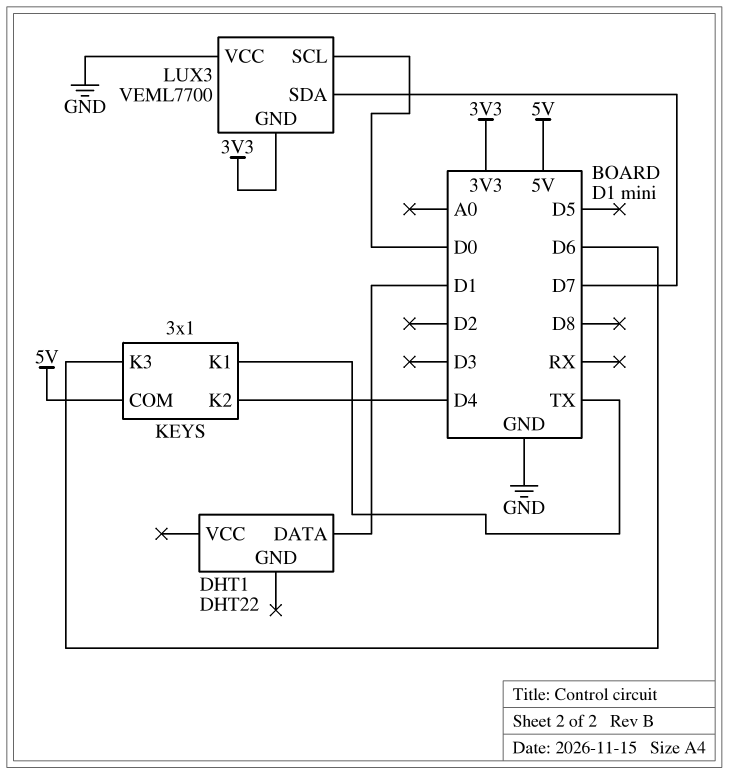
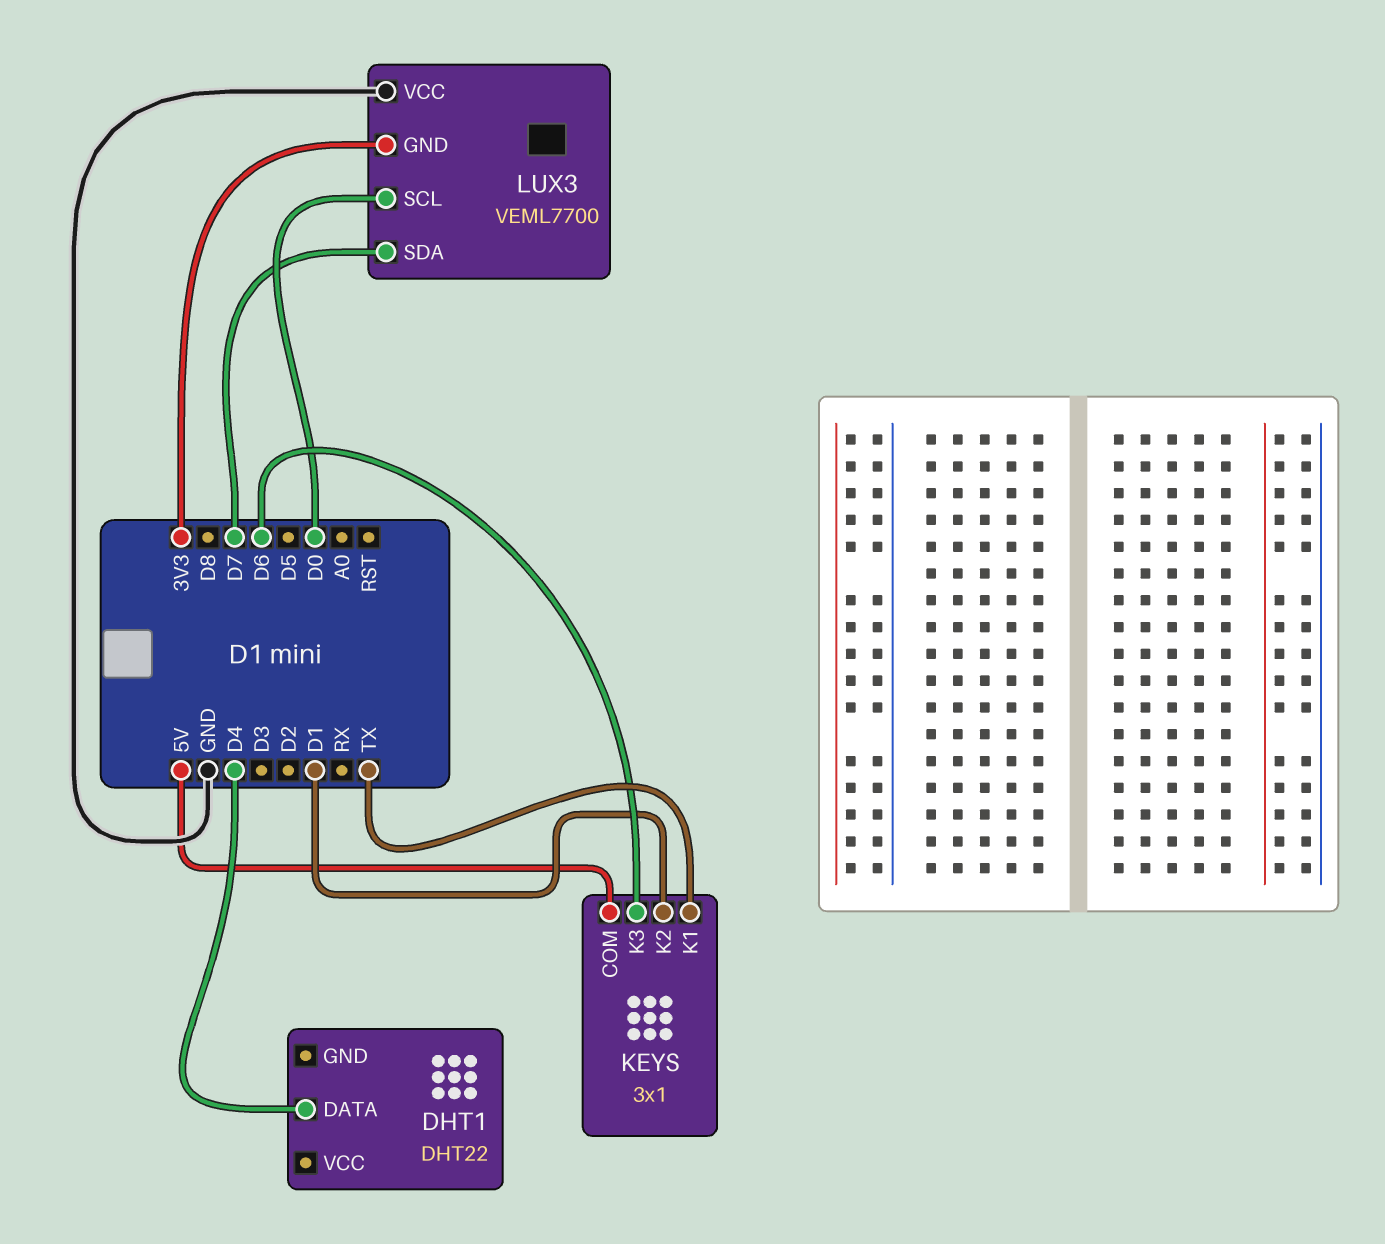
DHT1 pin DATA: D1 -> D4
KEYS pin K2: D4 -> D1

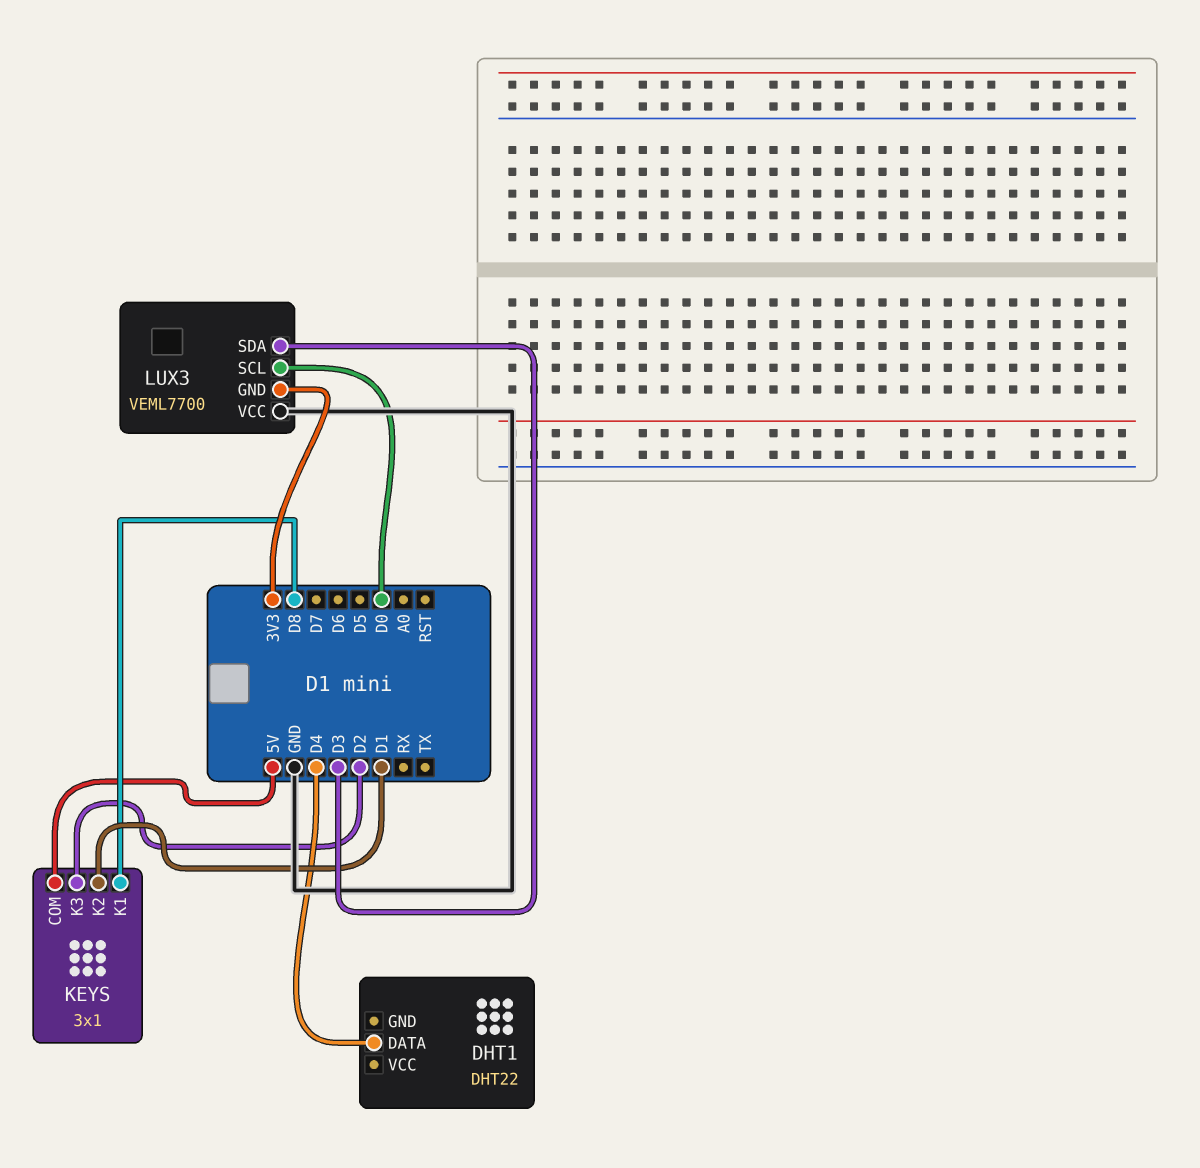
KEYS pin K1: TX -> D8
KEYS pin K3: D6 -> D2
LUX3 pin SDA: D7 -> D3

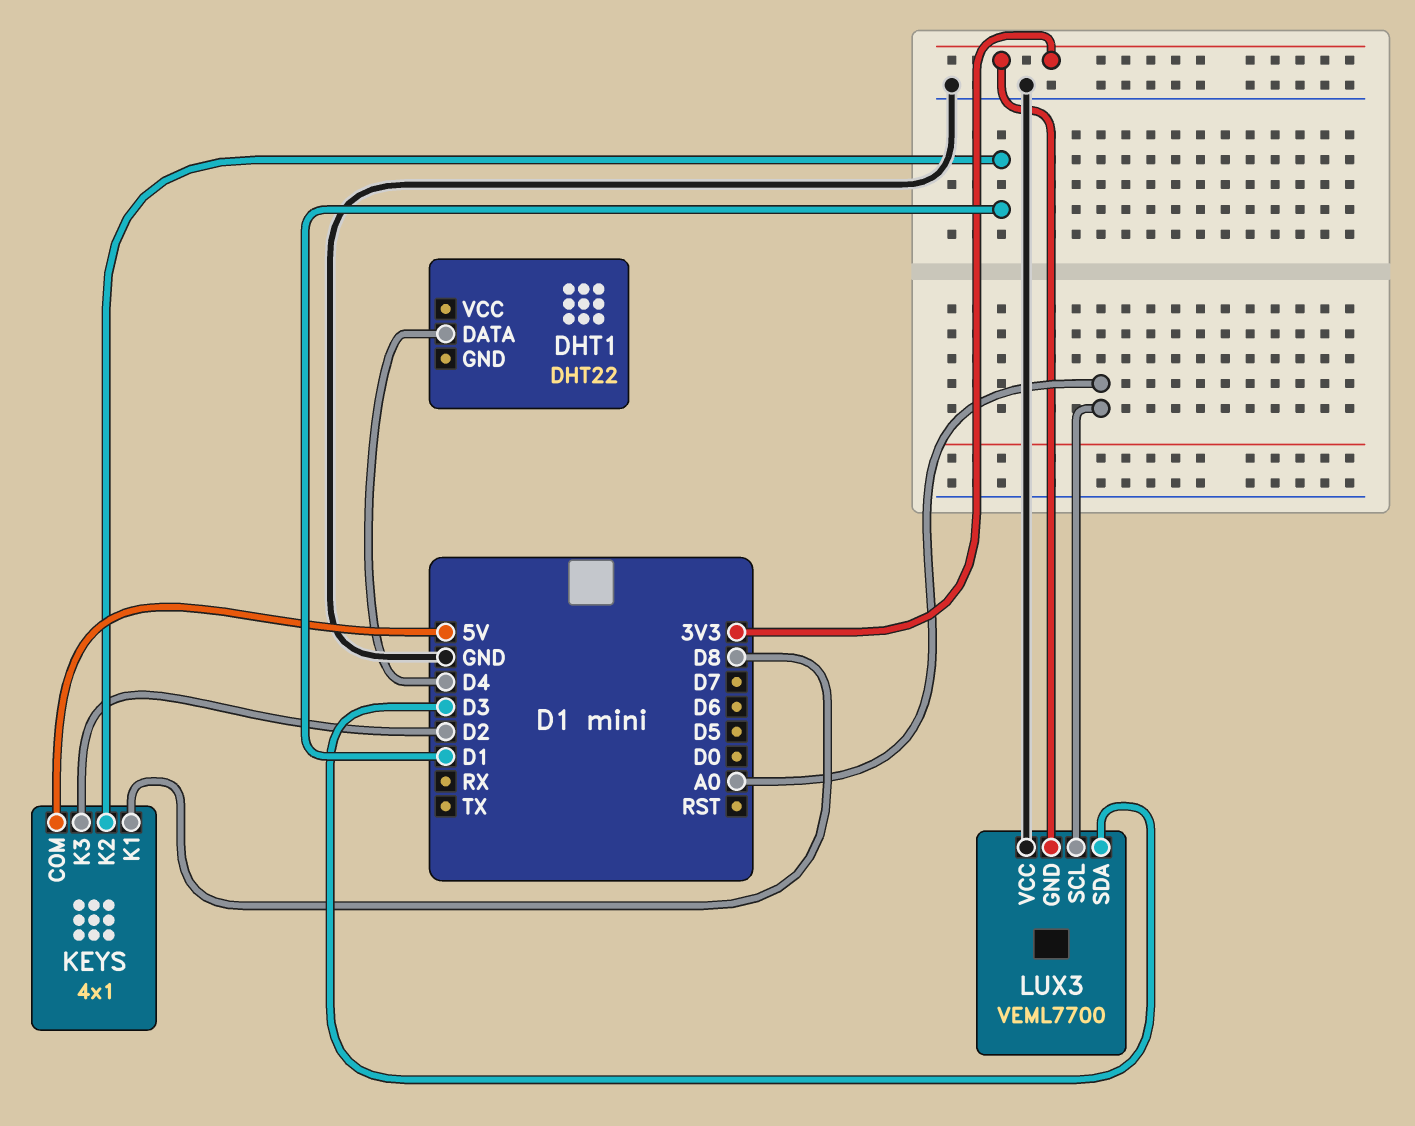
KEYS: 3x1 -> 4x1
LUX3 pin SCL: D0 -> A0

